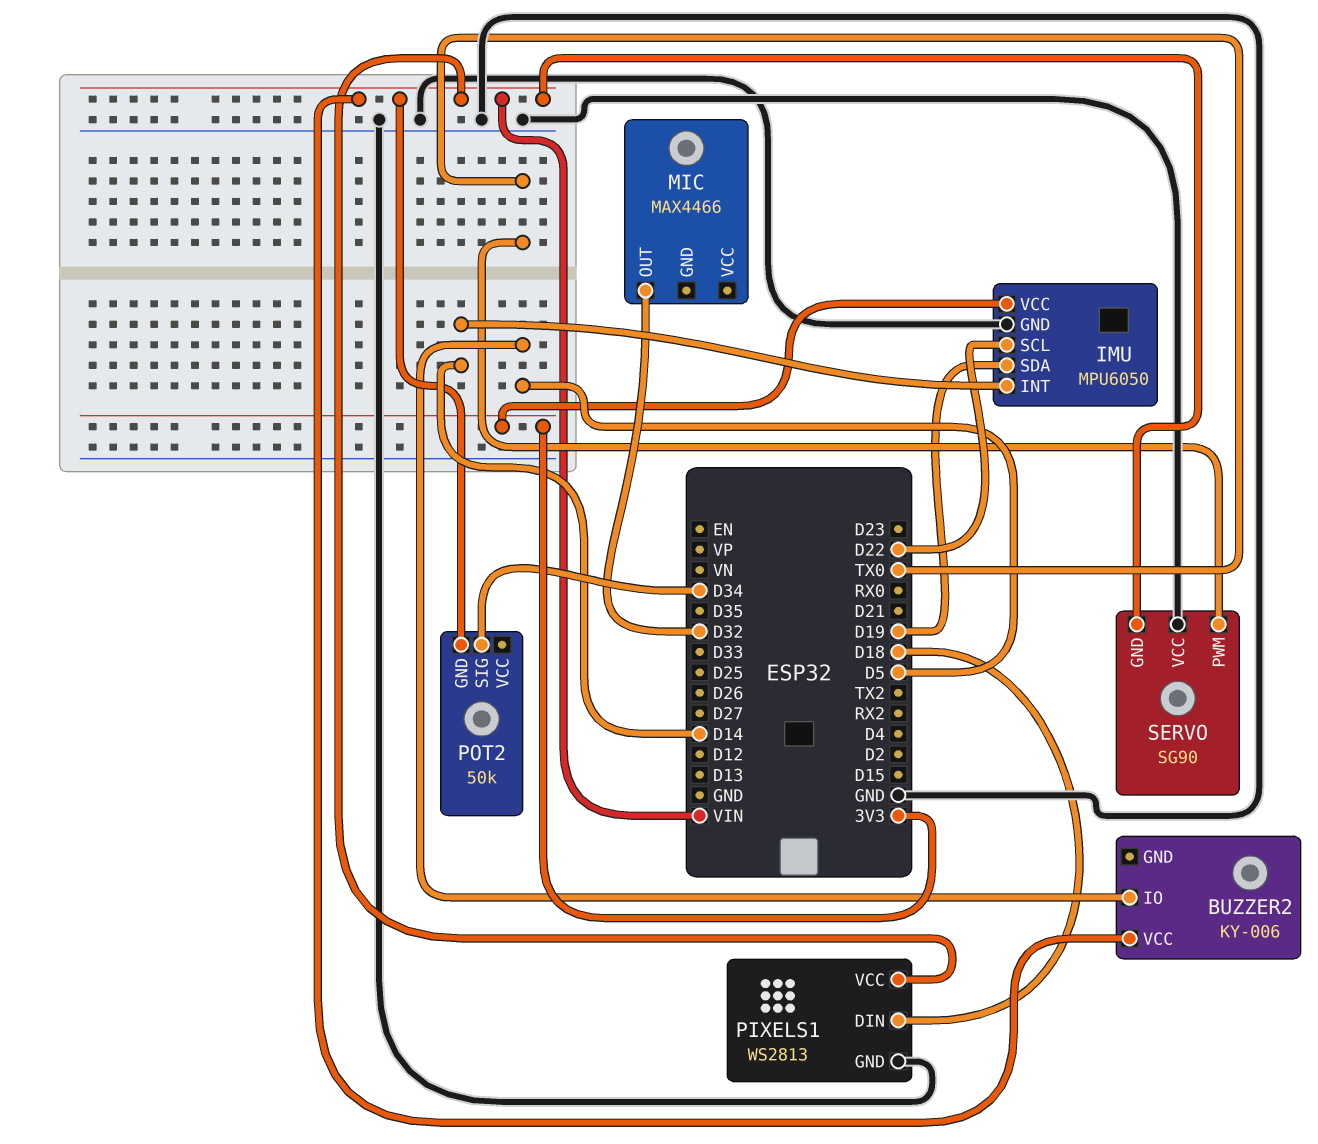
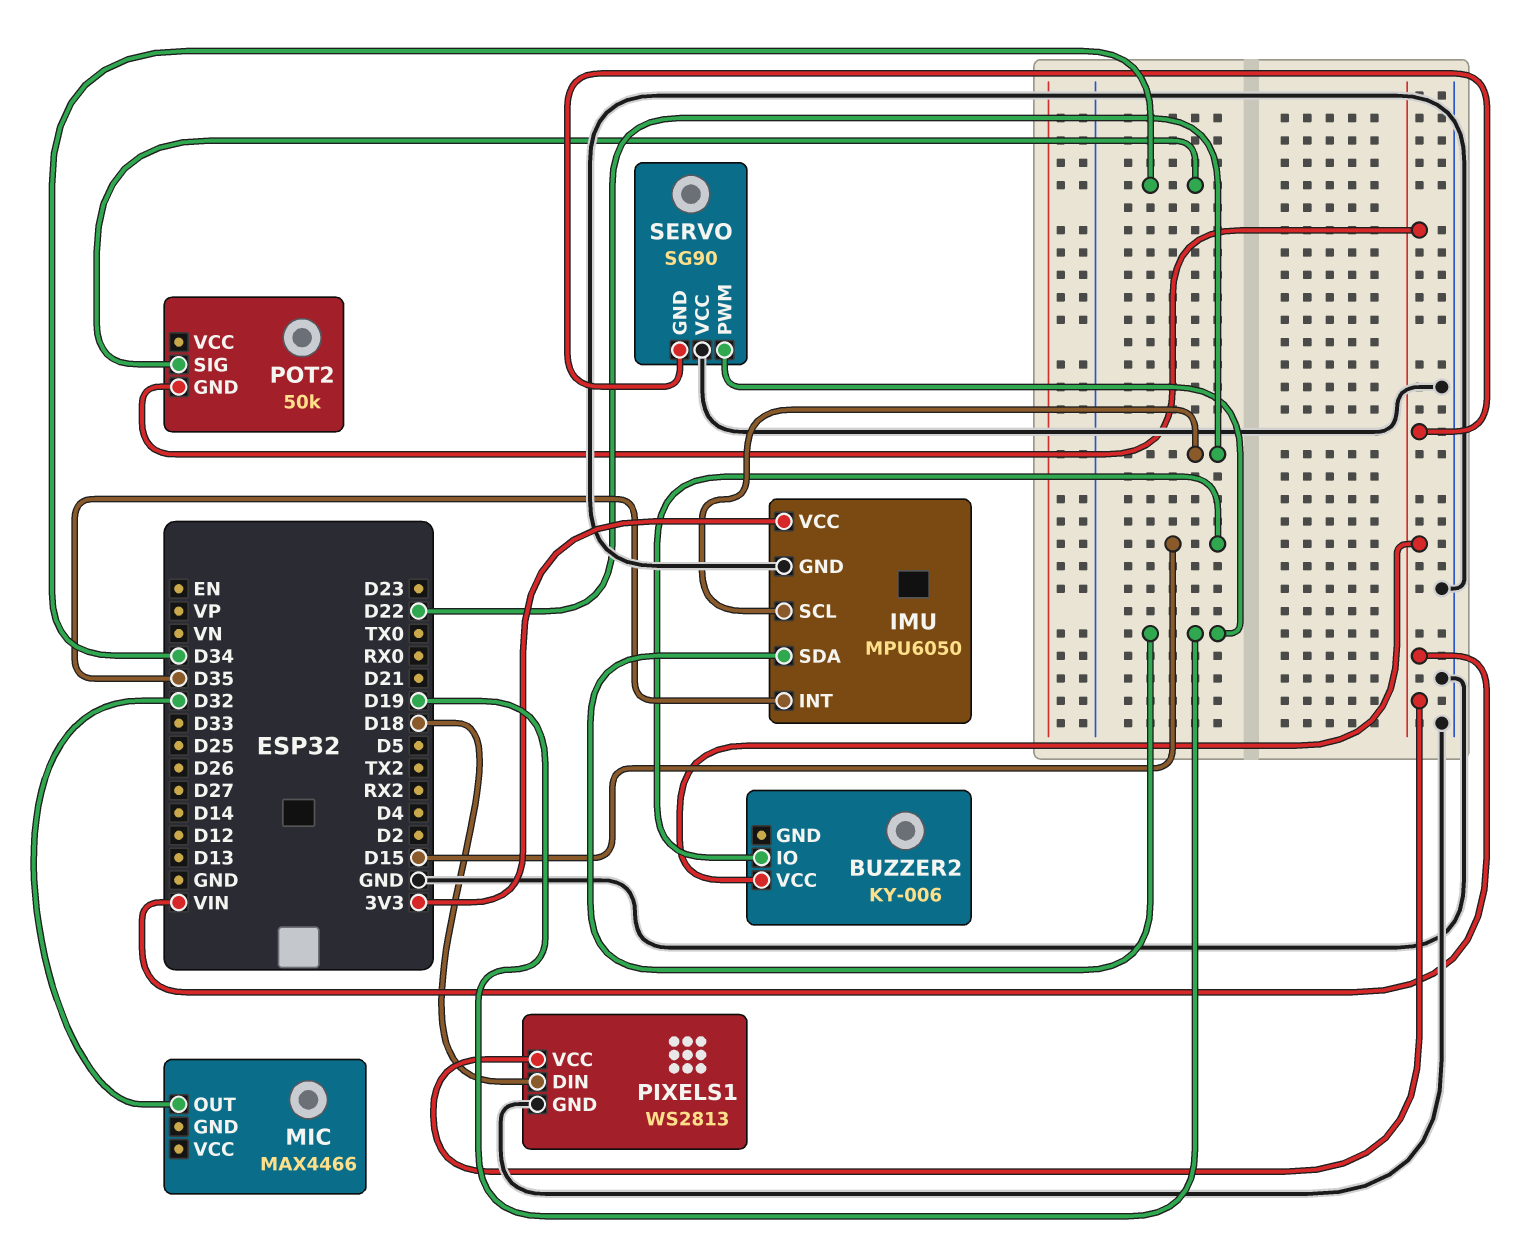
BUZZER2 pin IO: D5 -> D15
IMU pin INT: D14 -> D35
SERVO pin PWM: TX0 -> D19

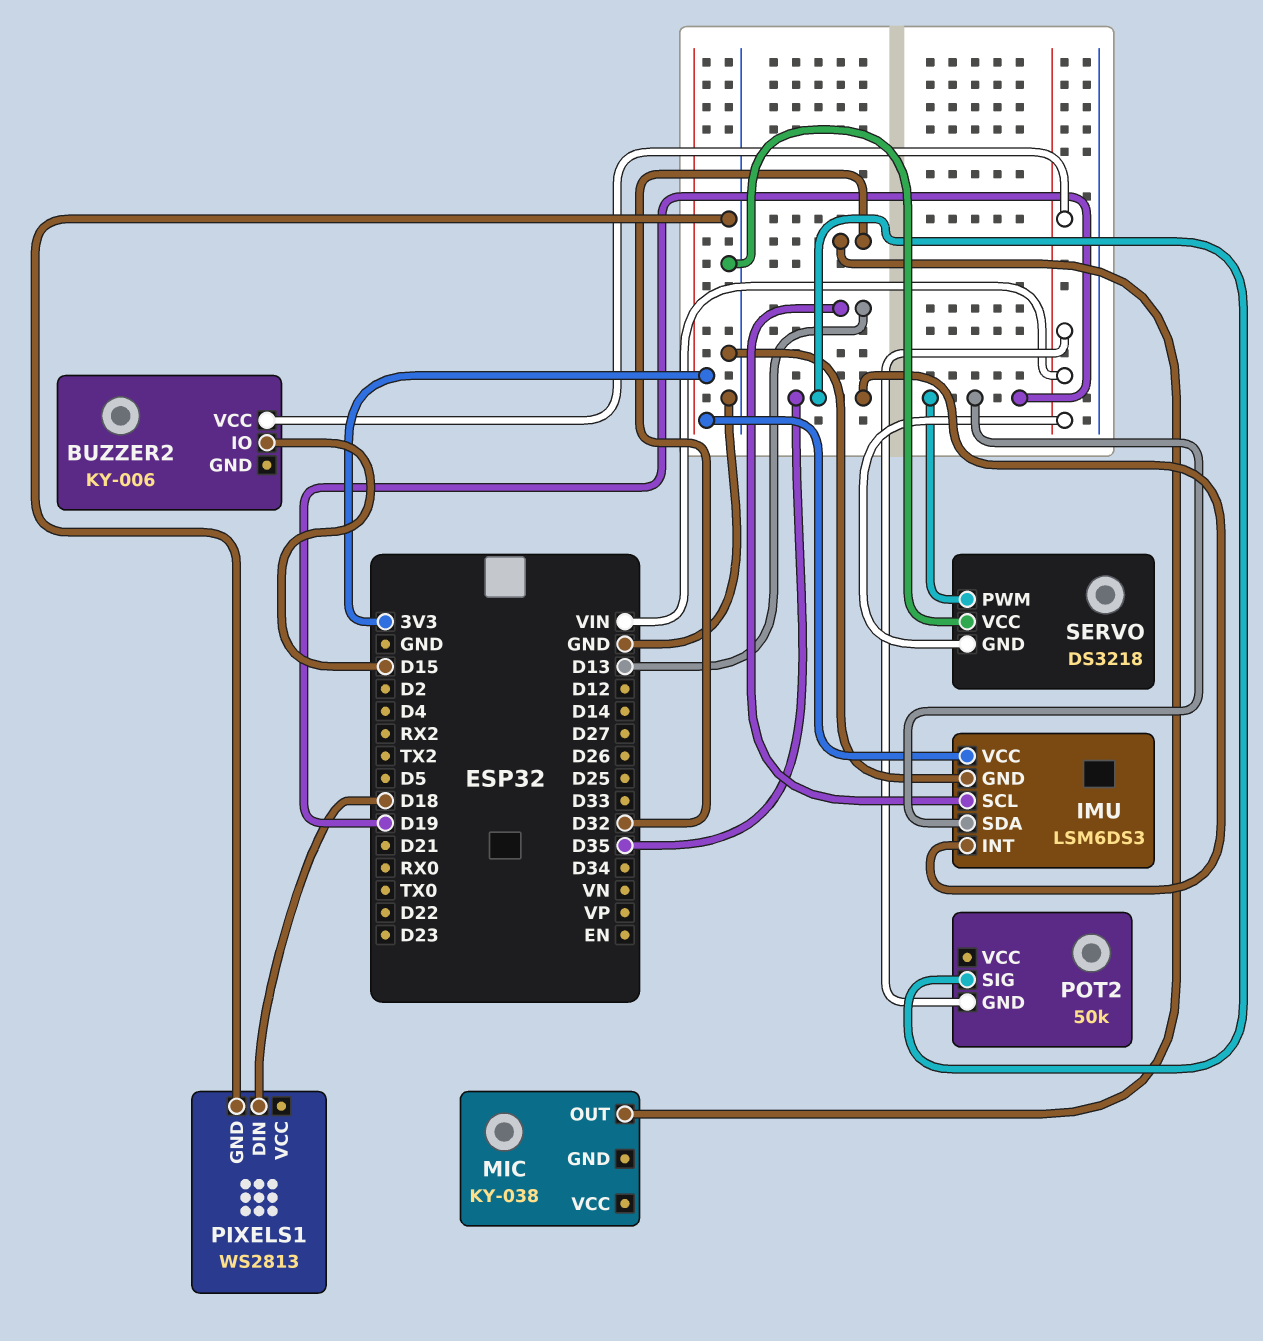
IMU: MPU6050 -> LSM6DS3
IMU pin SCL: D22 -> D13
MIC: MAX4466 -> KY-038
PIXELS1 pin VCC: VIN -> none
POT2 pin SIG: D34 -> D35
SERVO: SG90 -> DS3218

